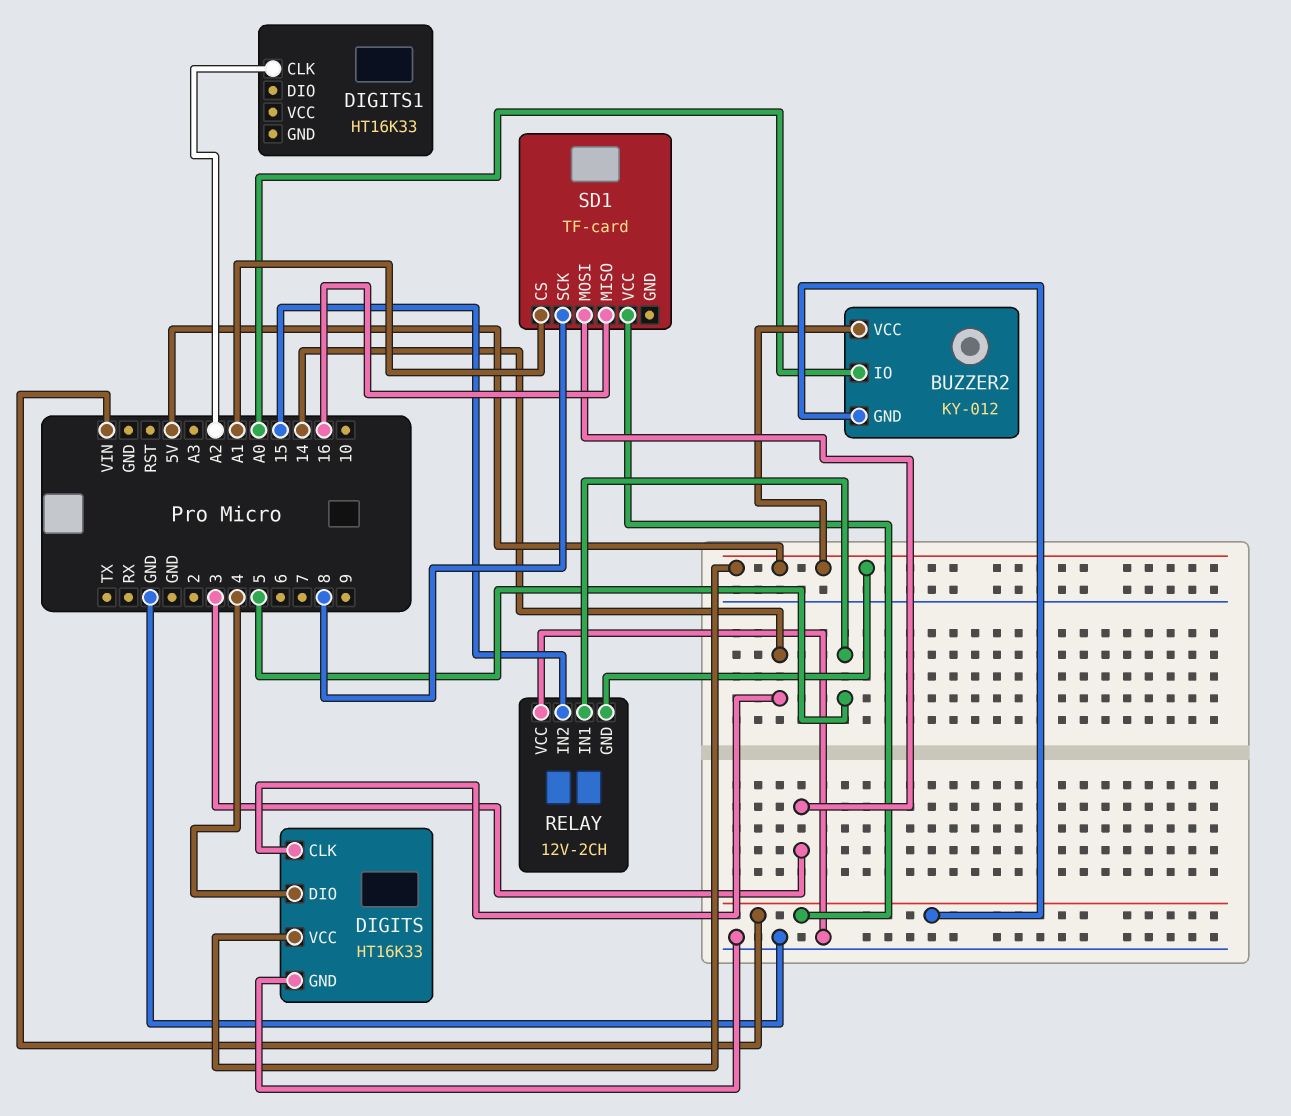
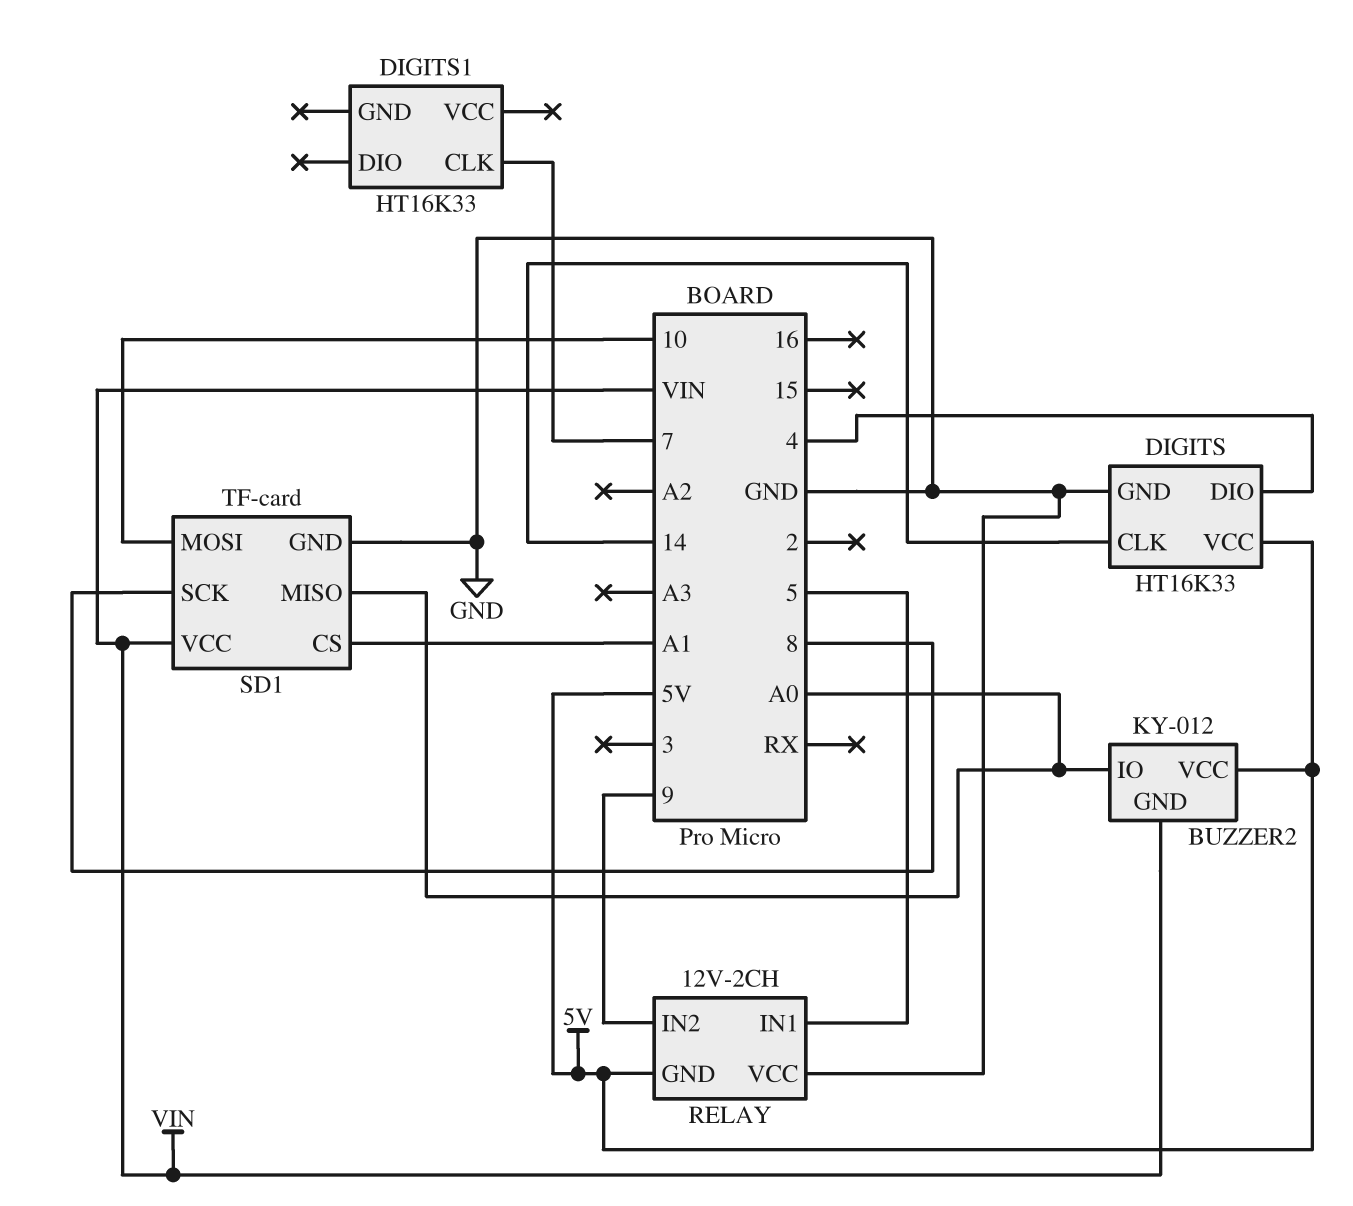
DIGITS1 pin CLK: A2 -> 7
RELAY pin IN2: 15 -> 9
SD1 pin GND: none -> GND
SD1 pin MISO: 16 -> A0
SD1 pin MOSI: 3 -> 10

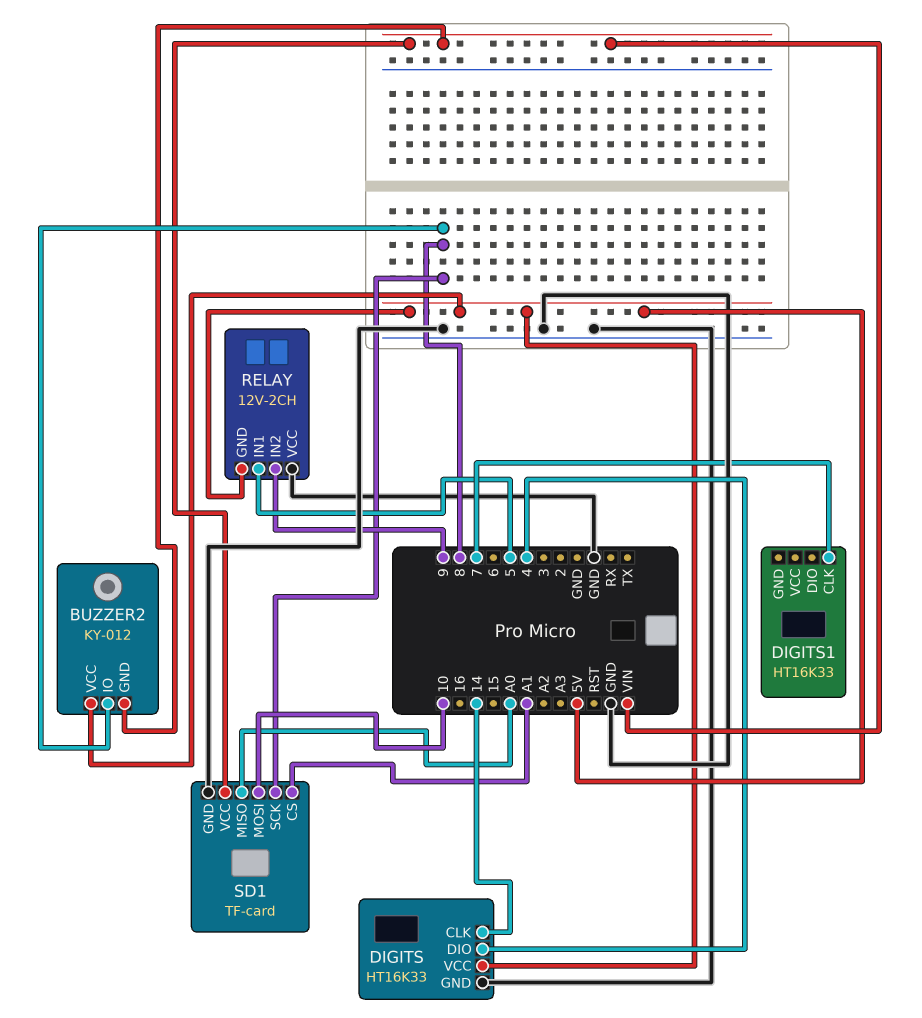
BUZZER2 pin IO: A0 -> 8

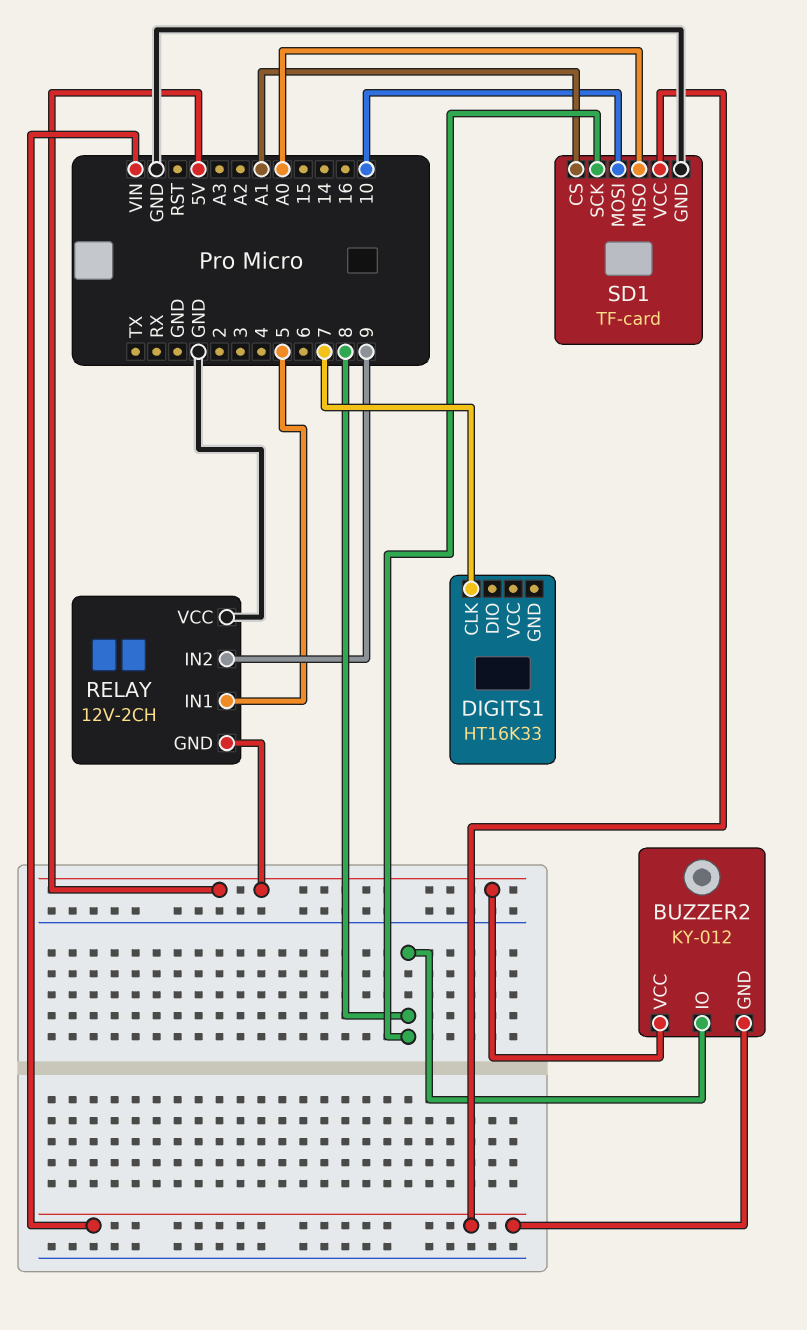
DIGITS: HT16K33 -> none
DIGITS pin CLK: 14 -> none
DIGITS pin DIO: 4 -> none
DIGITS pin GND: GND -> none
DIGITS pin VCC: 5V -> none

